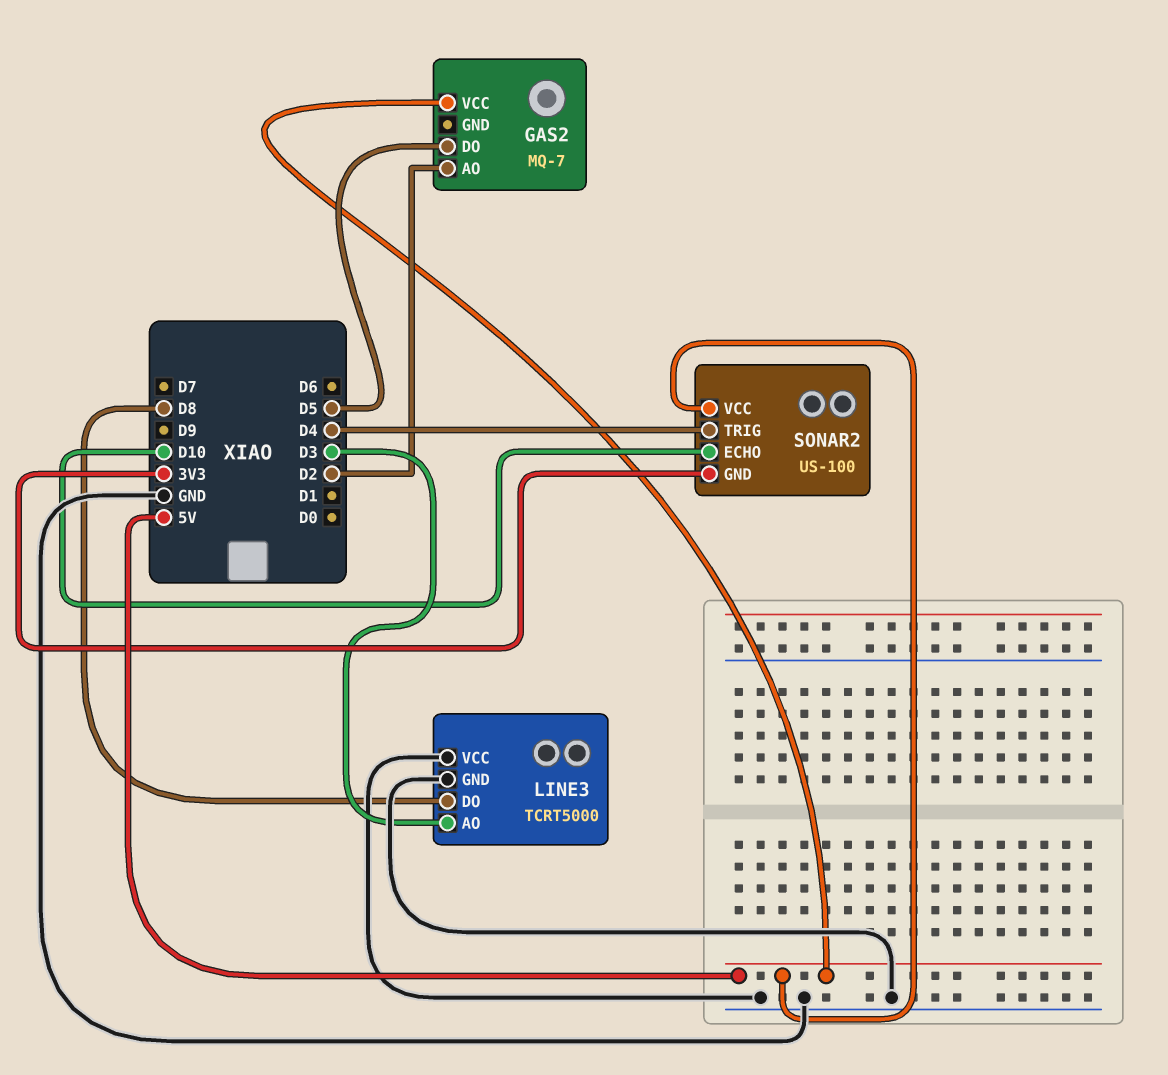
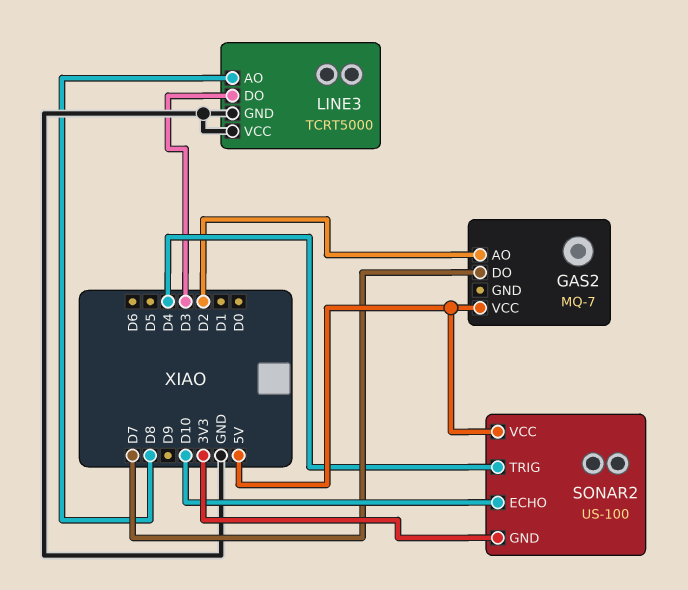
GAS2 pin DO: D5 -> D7
LINE3 pin AO: D3 -> D8
LINE3 pin DO: D8 -> D3

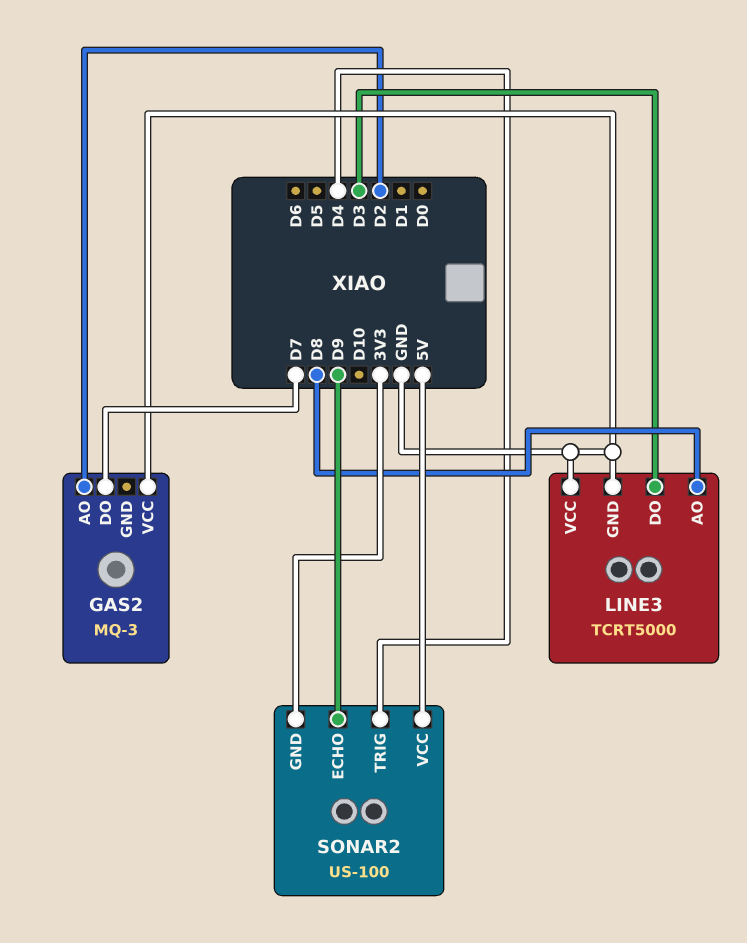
GAS2: MQ-7 -> MQ-3
GAS2 pin VCC: 5V -> GND
SONAR2 pin ECHO: D10 -> D9

